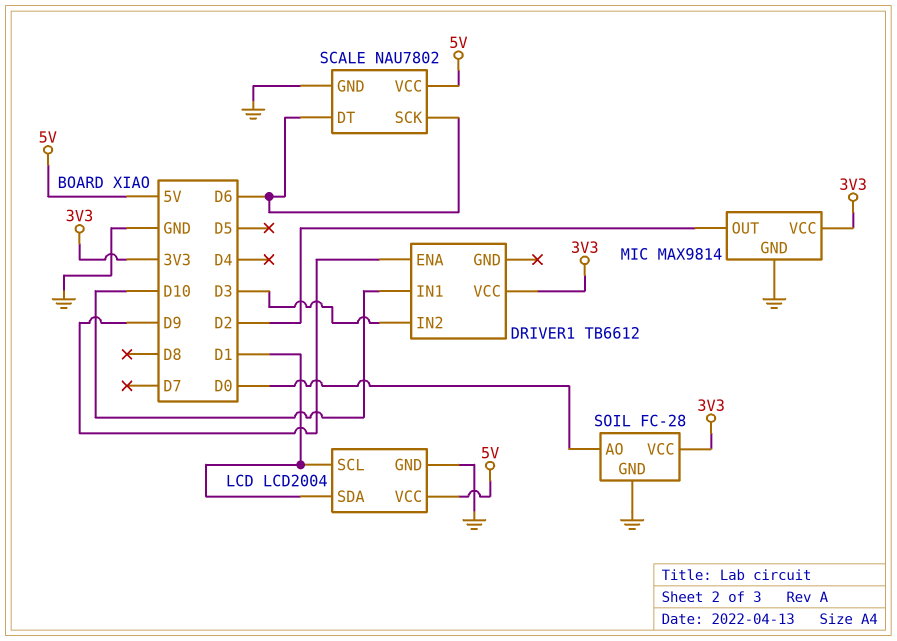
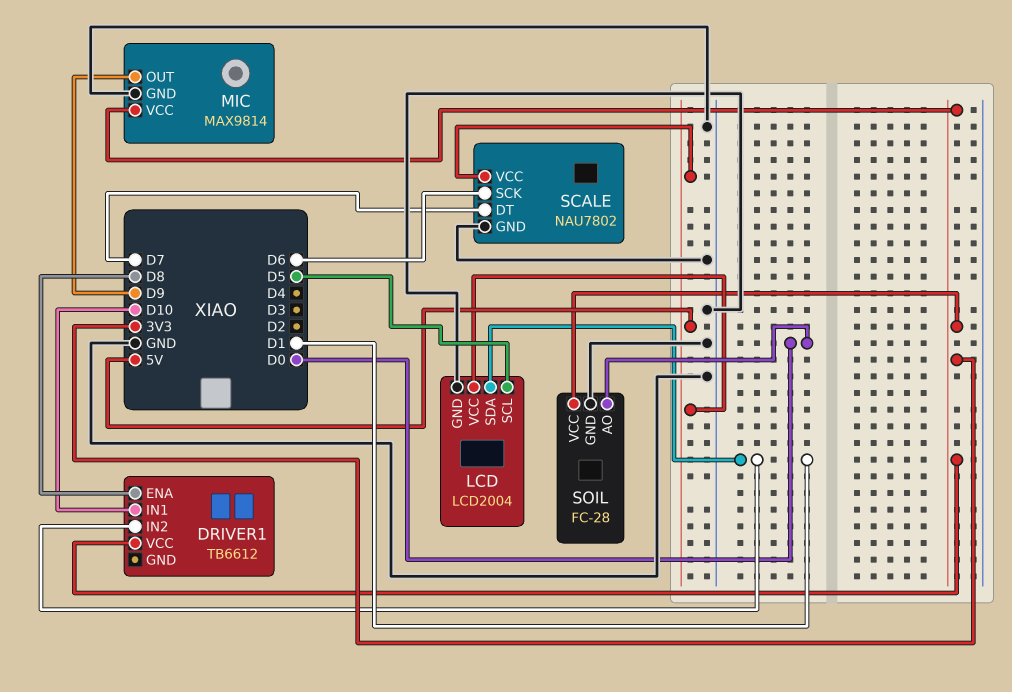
DRIVER1 pin ENA: D9 -> D8
DRIVER1 pin IN2: D3 -> D1
LCD pin SCL: D1 -> D5
MIC pin OUT: D2 -> D9
SCALE pin DT: D6 -> D7

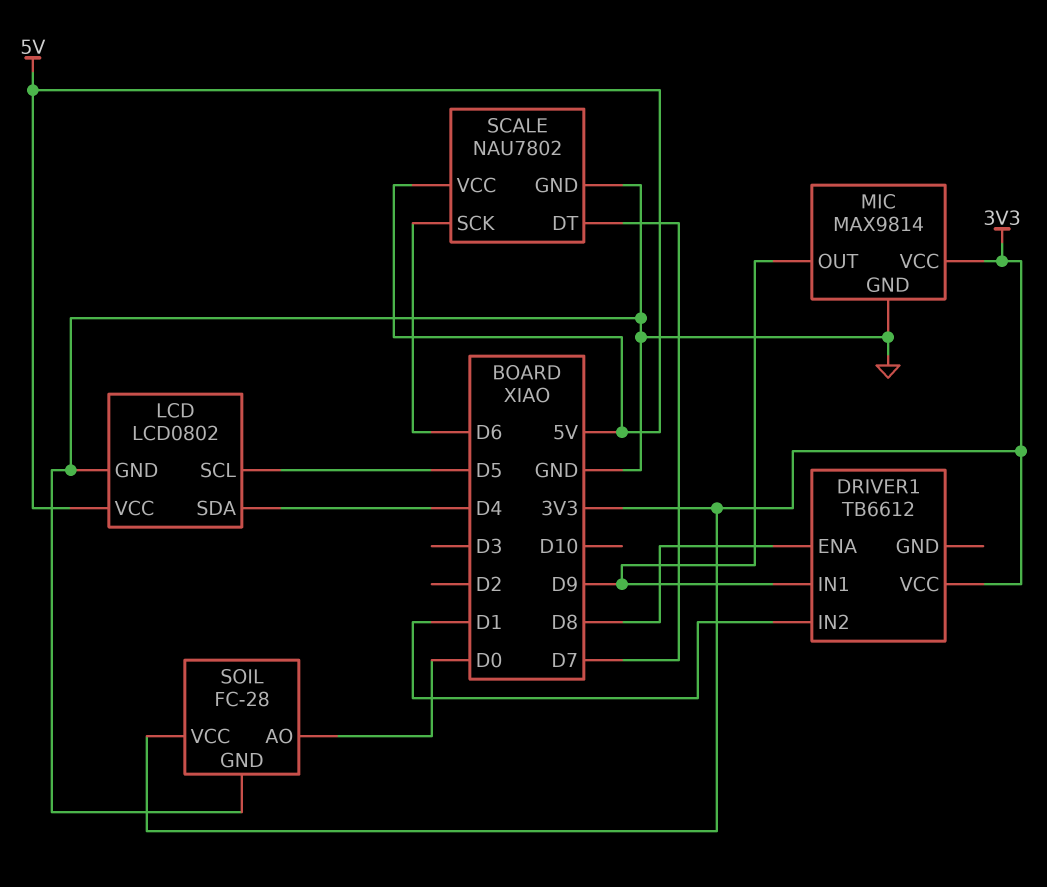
DRIVER1 pin IN1: D10 -> D9
LCD: LCD2004 -> LCD0802
LCD pin SDA: D1 -> D4

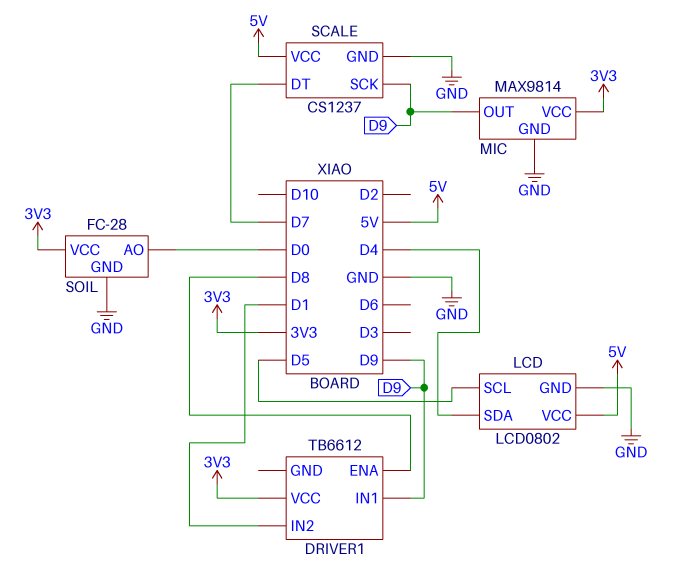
SCALE: NAU7802 -> CS1237
SCALE pin SCK: D6 -> D9

